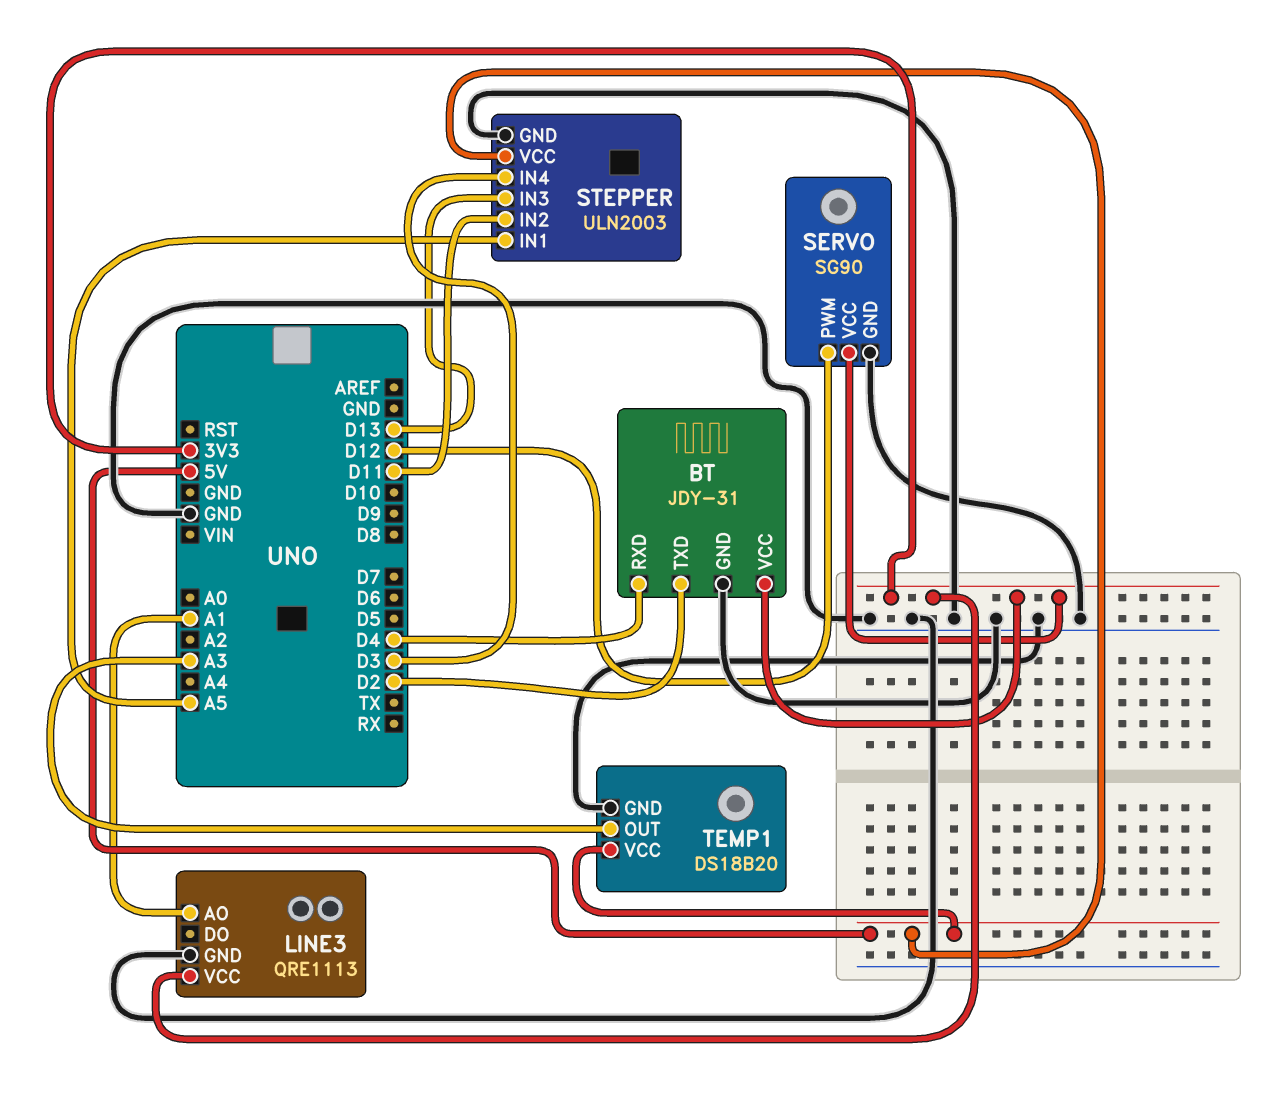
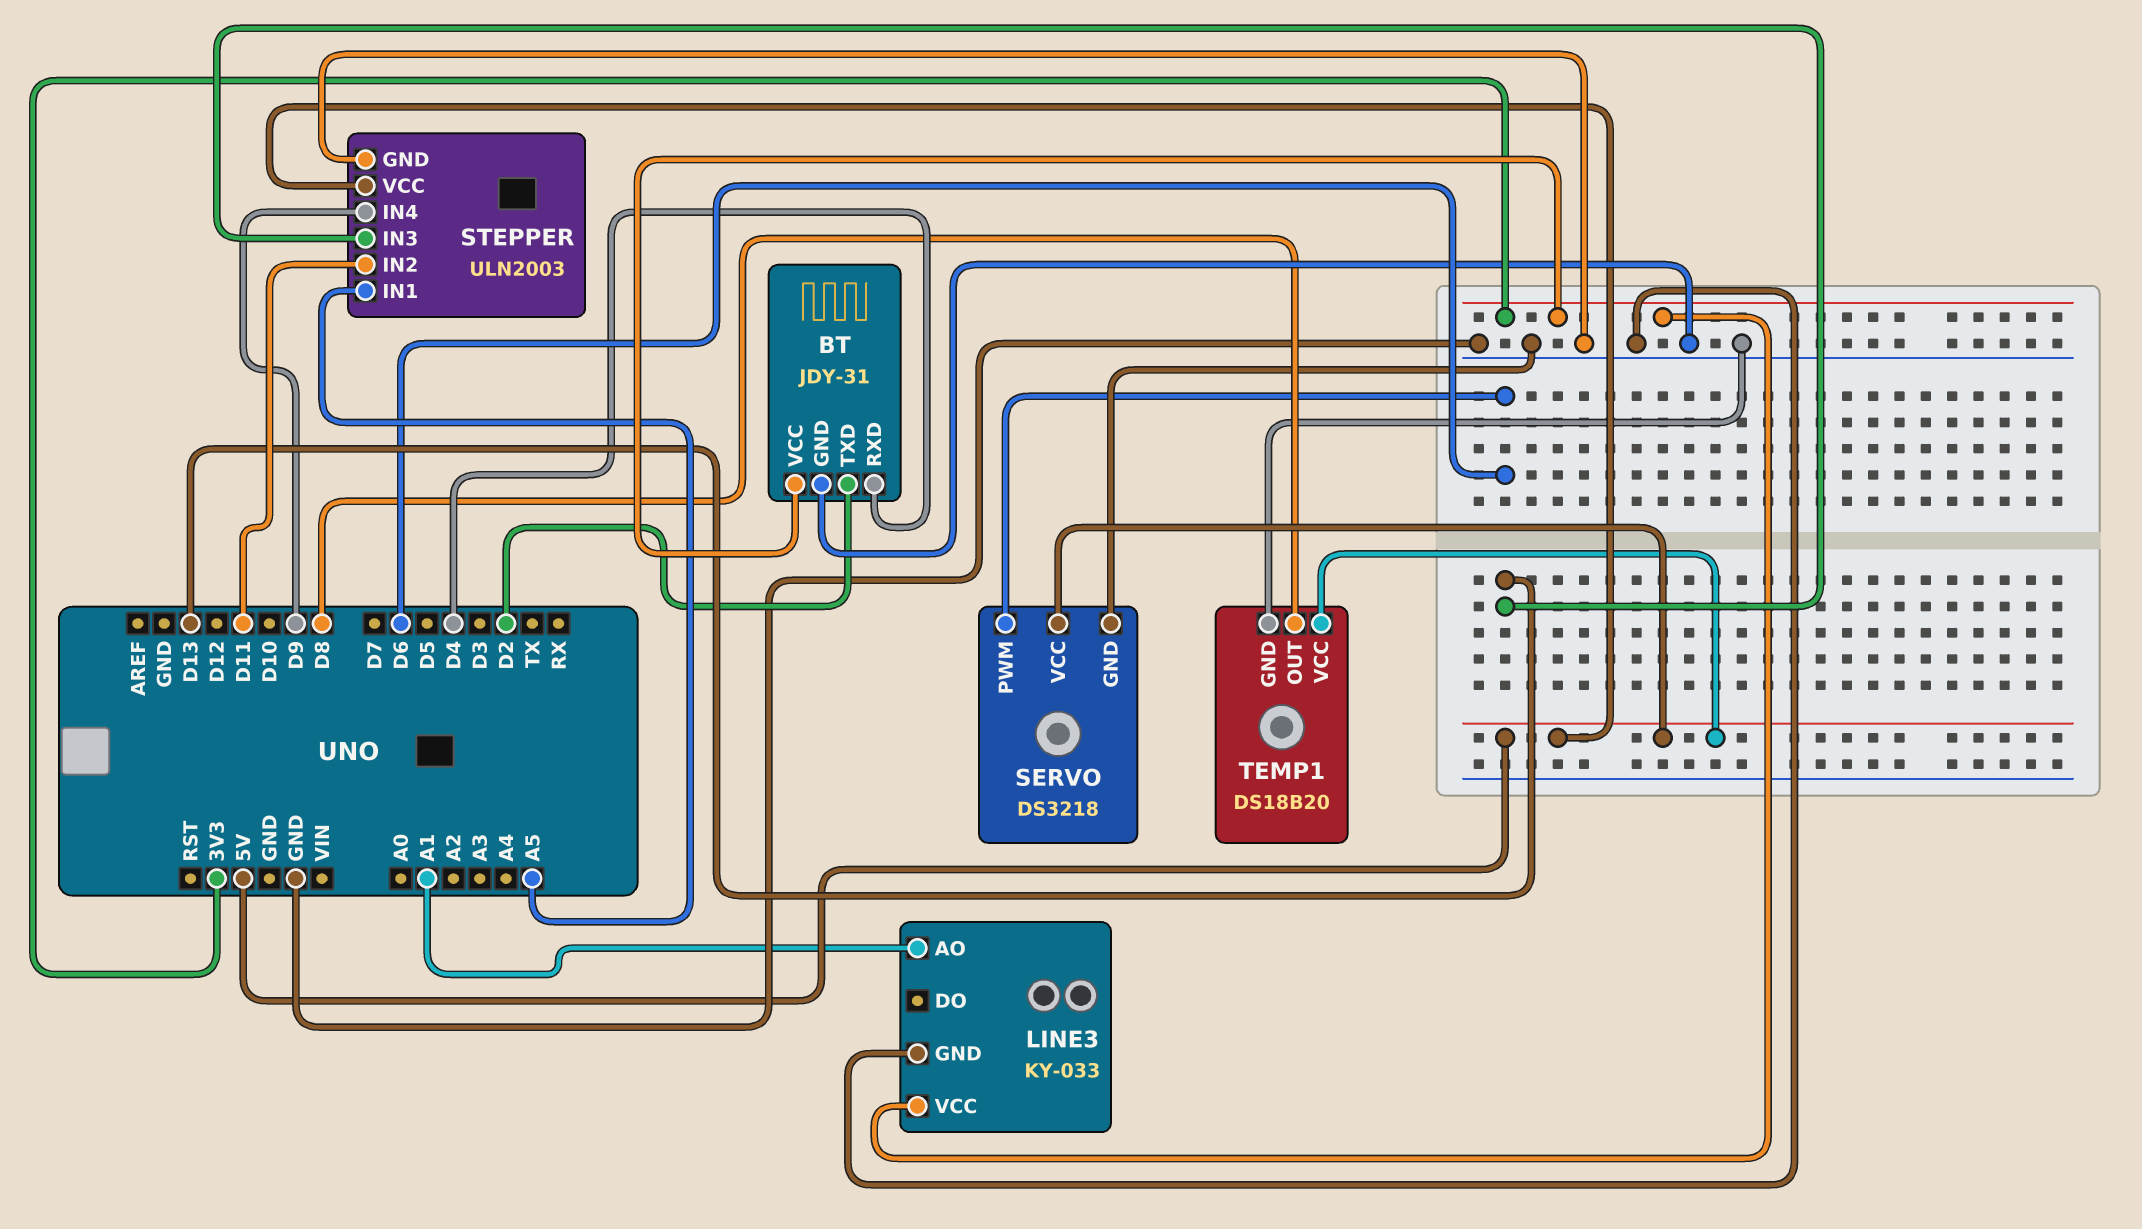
LINE3: QRE1113 -> KY-033
SERVO: SG90 -> DS3218
SERVO pin PWM: D12 -> D6
SERVO pin VCC: 3V3 -> 5V
STEPPER pin IN4: D3 -> D9
TEMP1 pin OUT: A3 -> D8

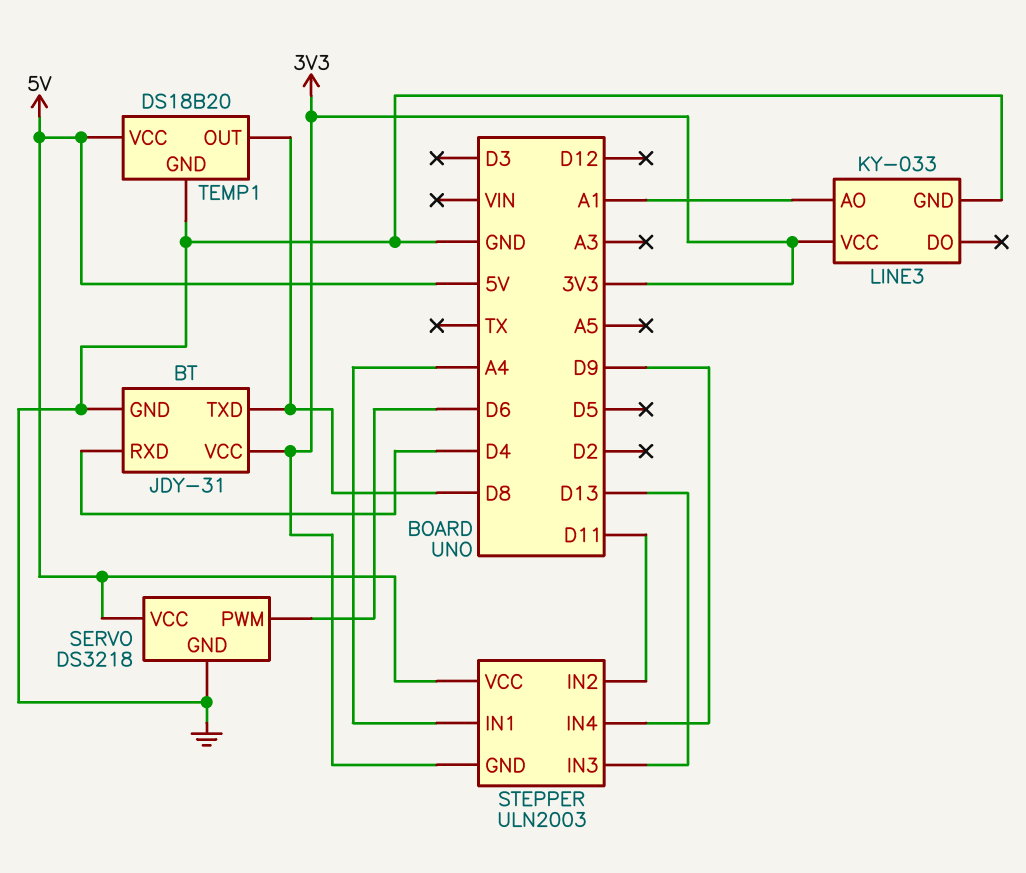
BT pin TXD: D2 -> D8
STEPPER pin GND: GND -> 3V3
STEPPER pin IN1: A5 -> A4

